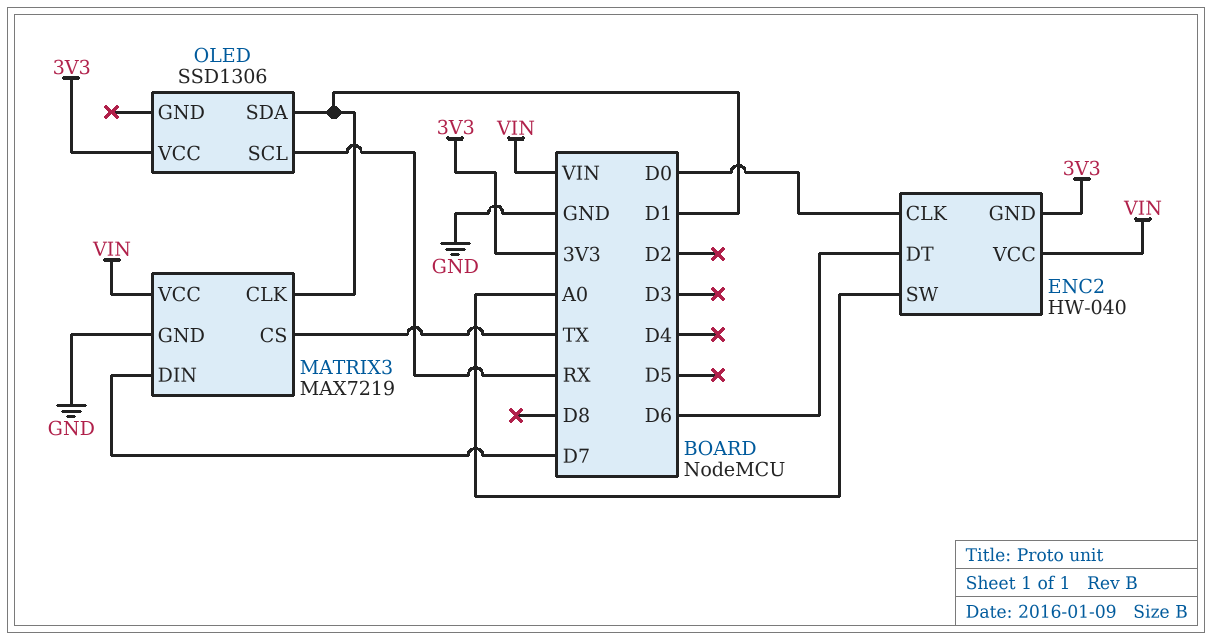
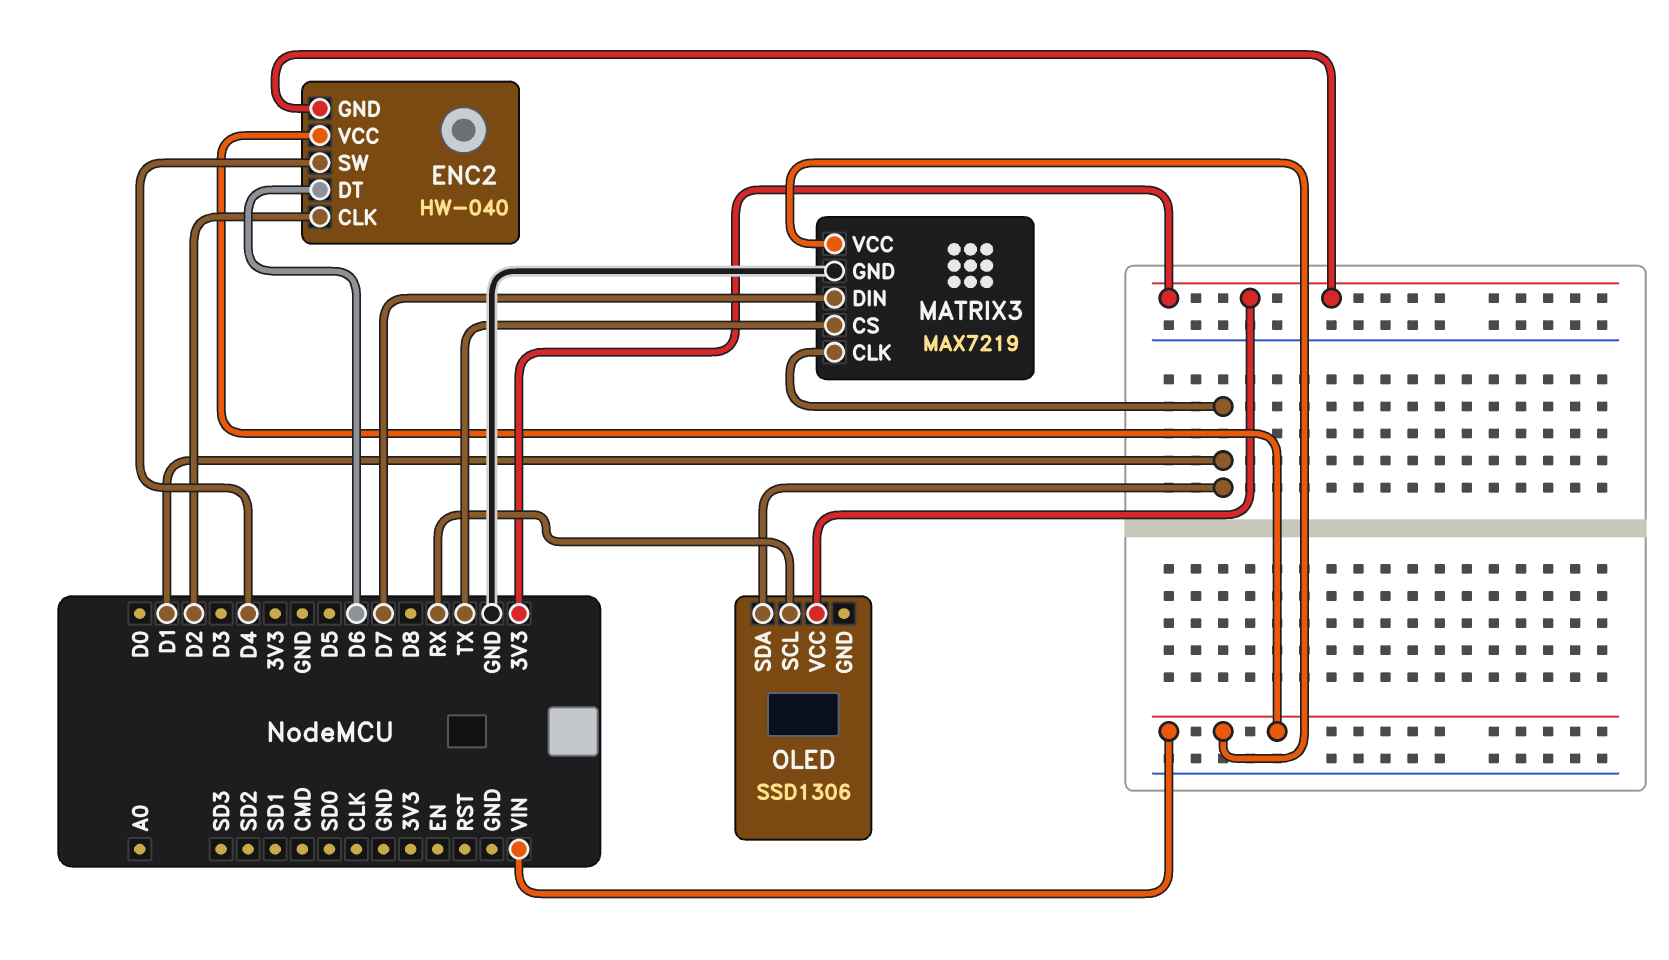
ENC2 pin CLK: D0 -> D2
ENC2 pin SW: A0 -> D4

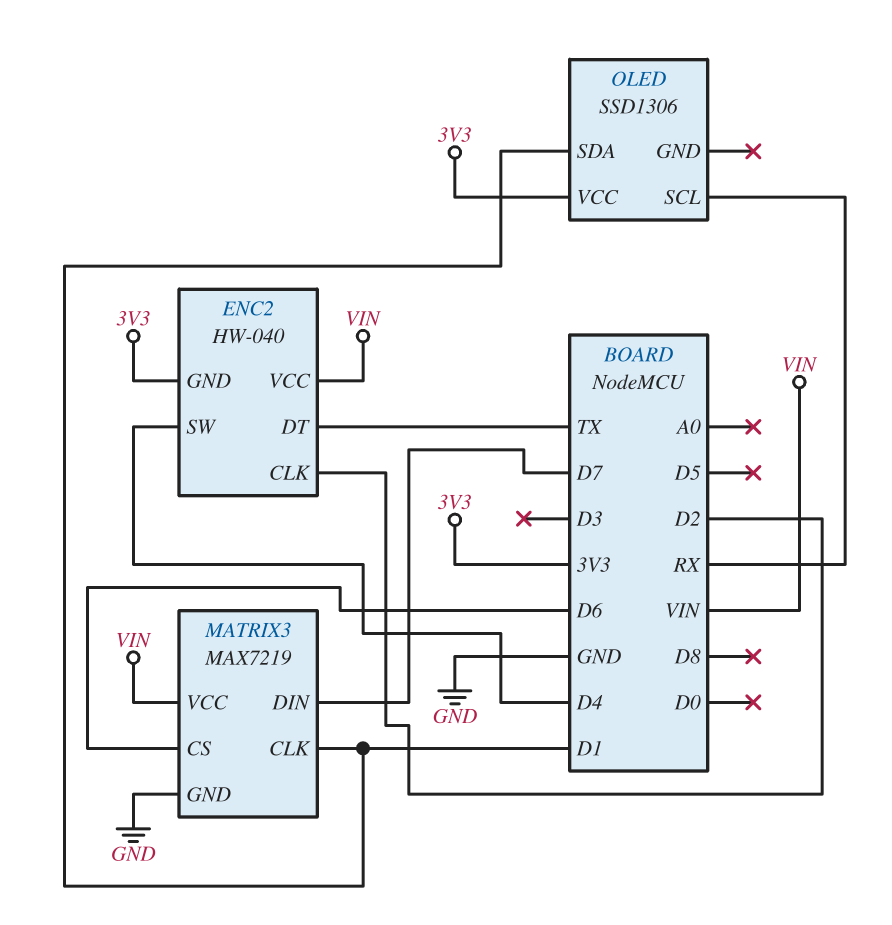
ENC2 pin DT: D6 -> TX
MATRIX3 pin CS: TX -> D6

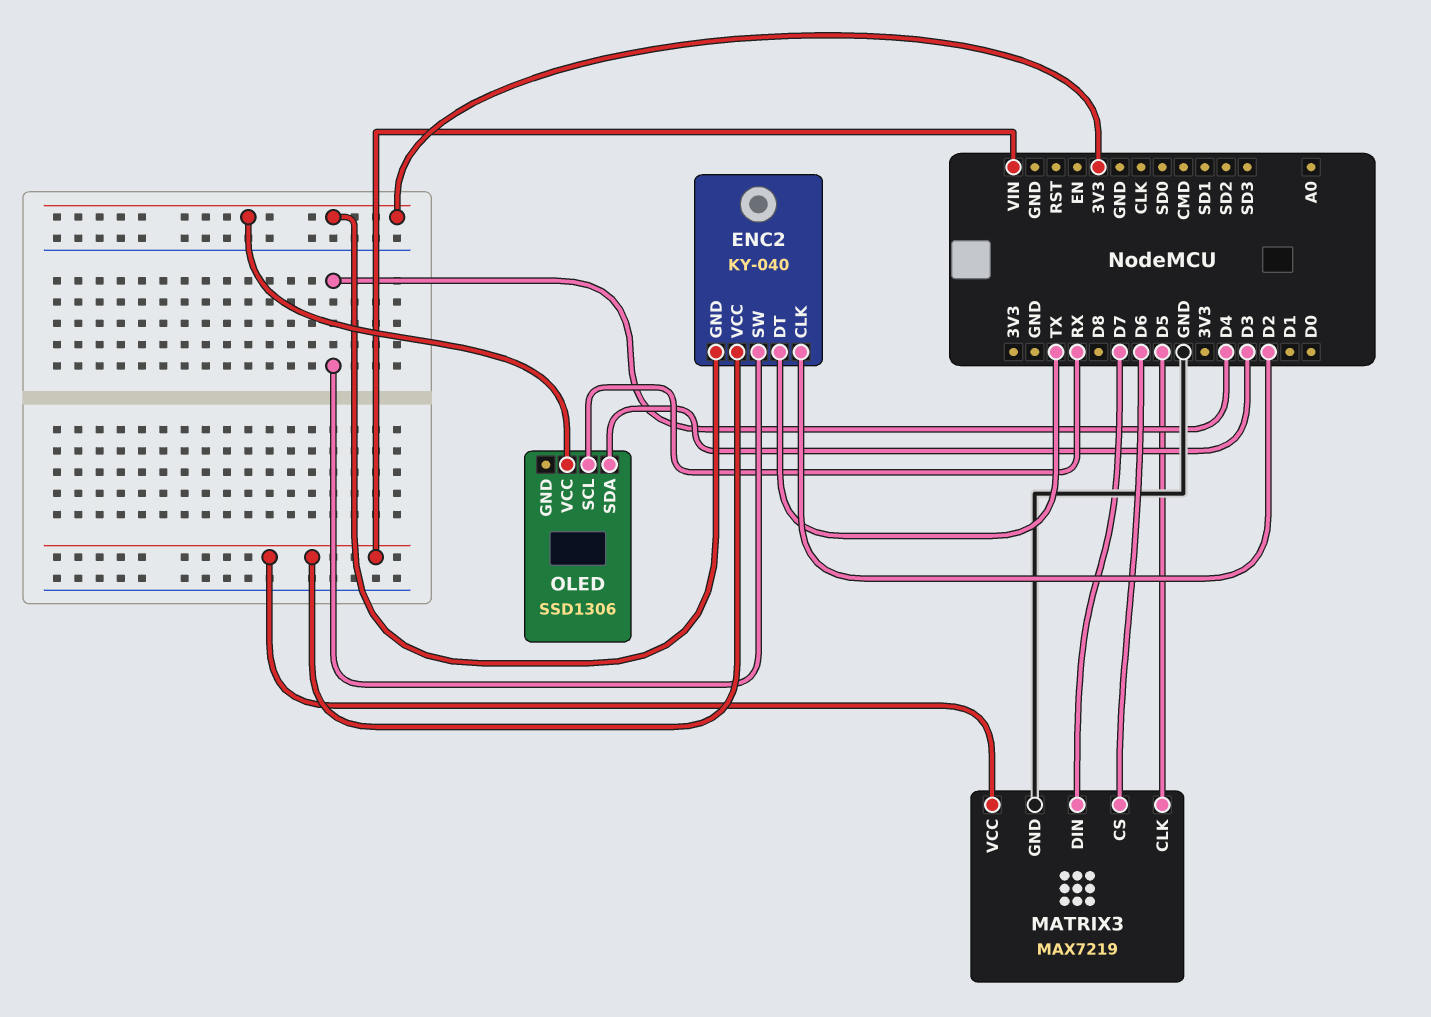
ENC2: HW-040 -> KY-040
MATRIX3 pin CLK: D1 -> D5
OLED pin SDA: D1 -> D3

